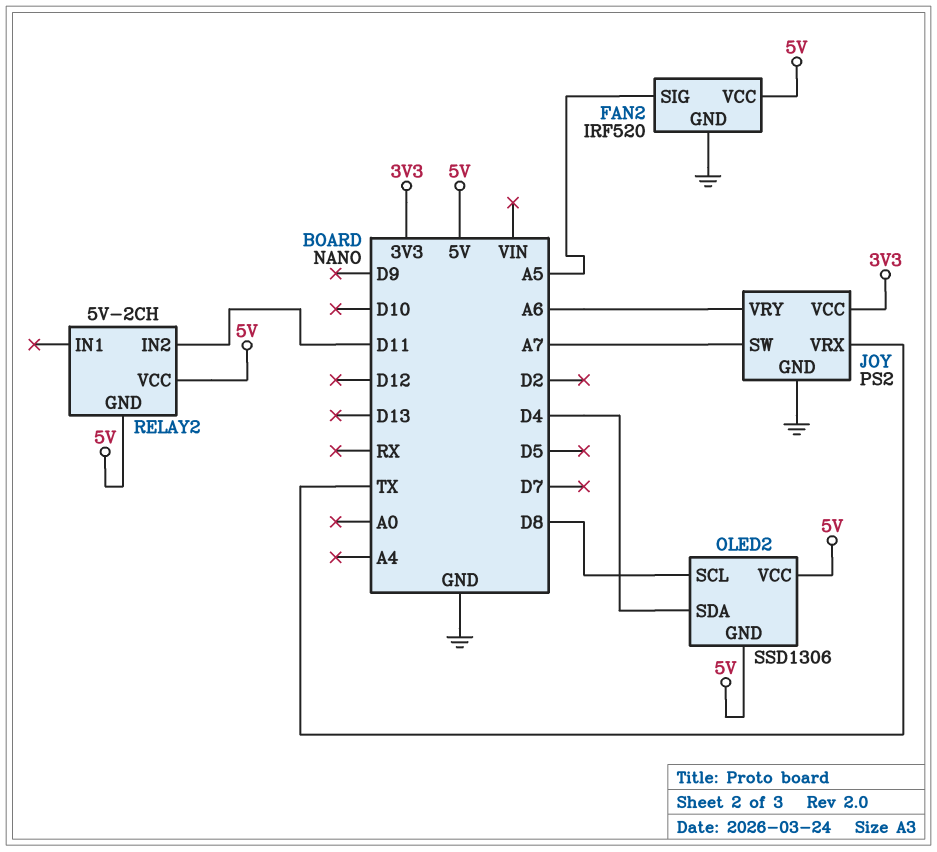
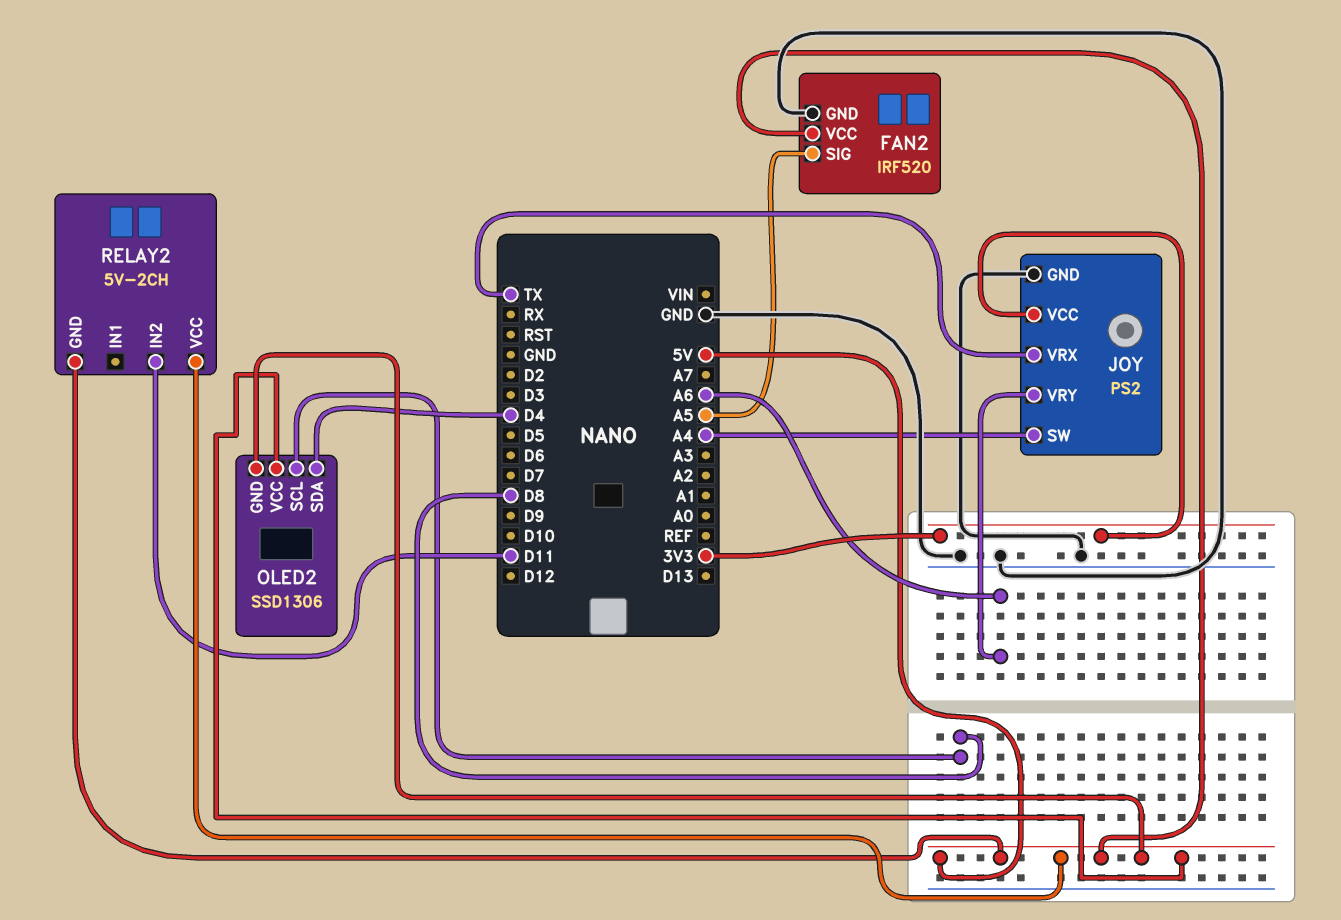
JOY pin SW: A7 -> A4

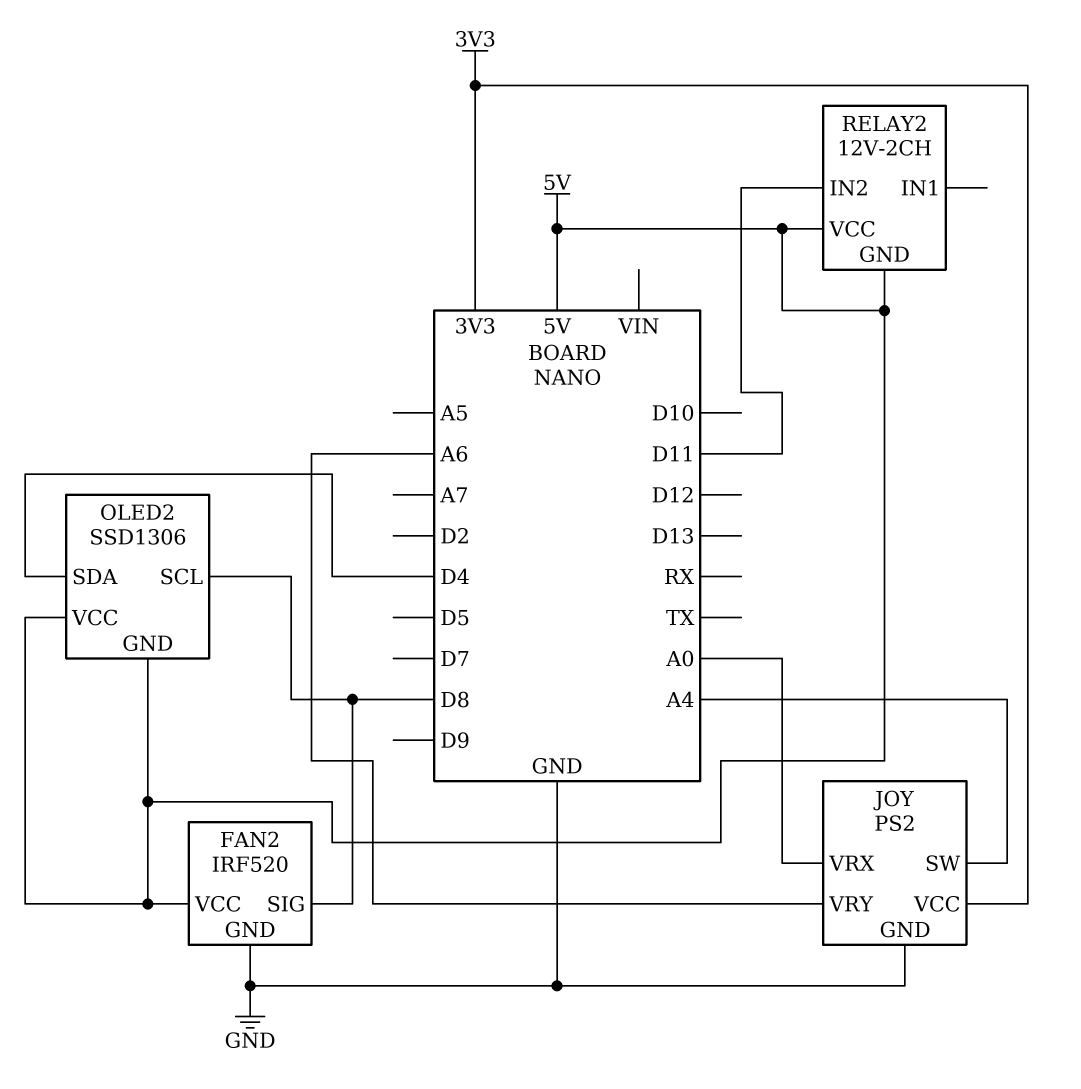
FAN2 pin SIG: A5 -> D8
JOY pin VRX: TX -> A0
RELAY2: 5V-2CH -> 12V-2CH

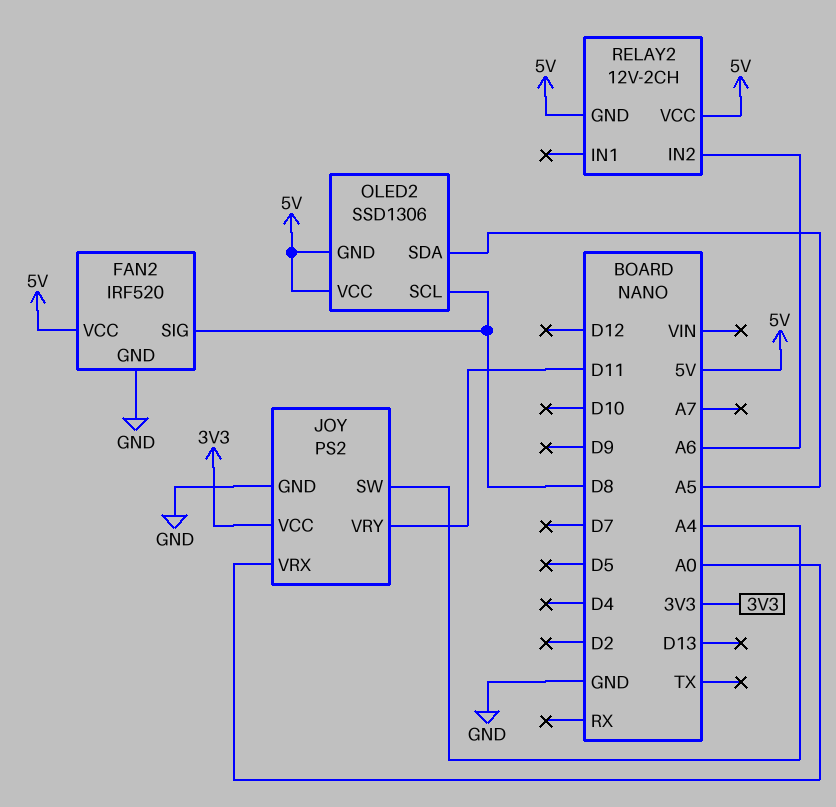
JOY pin VRY: A6 -> D11
OLED2 pin SDA: D4 -> A5
RELAY2 pin IN2: D11 -> A6

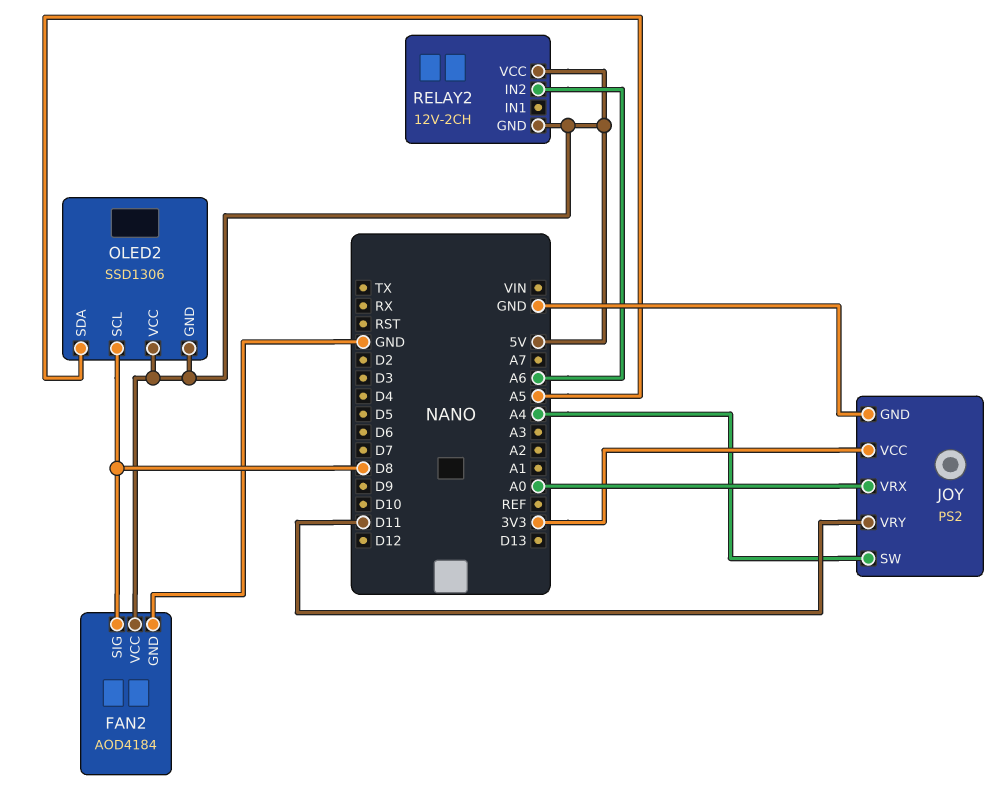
FAN2: IRF520 -> AOD4184

